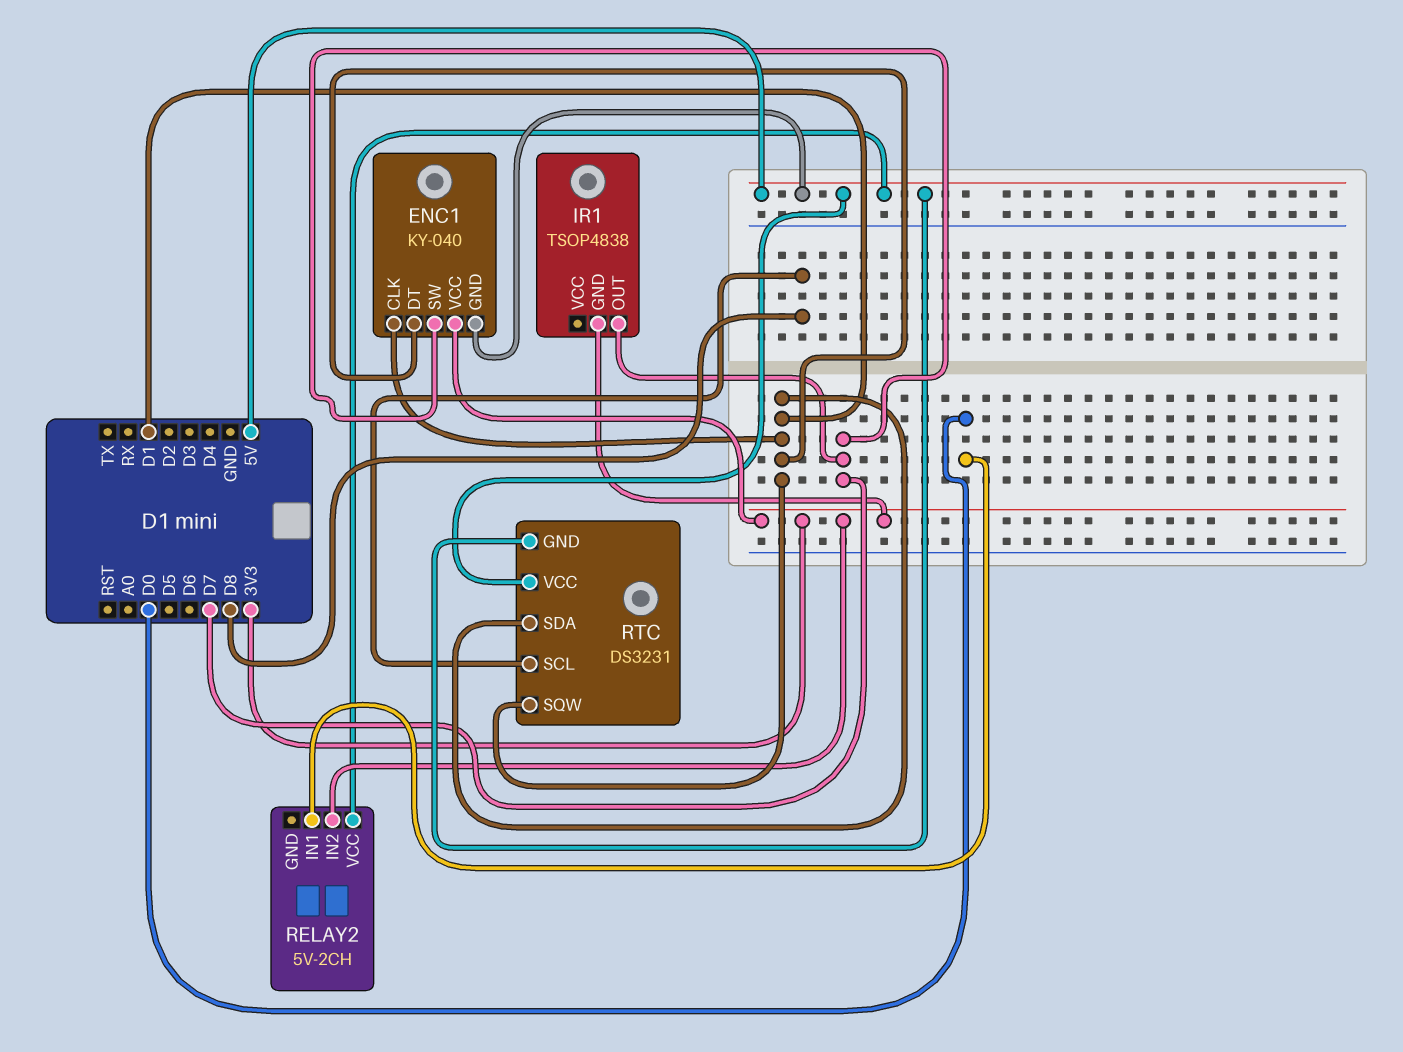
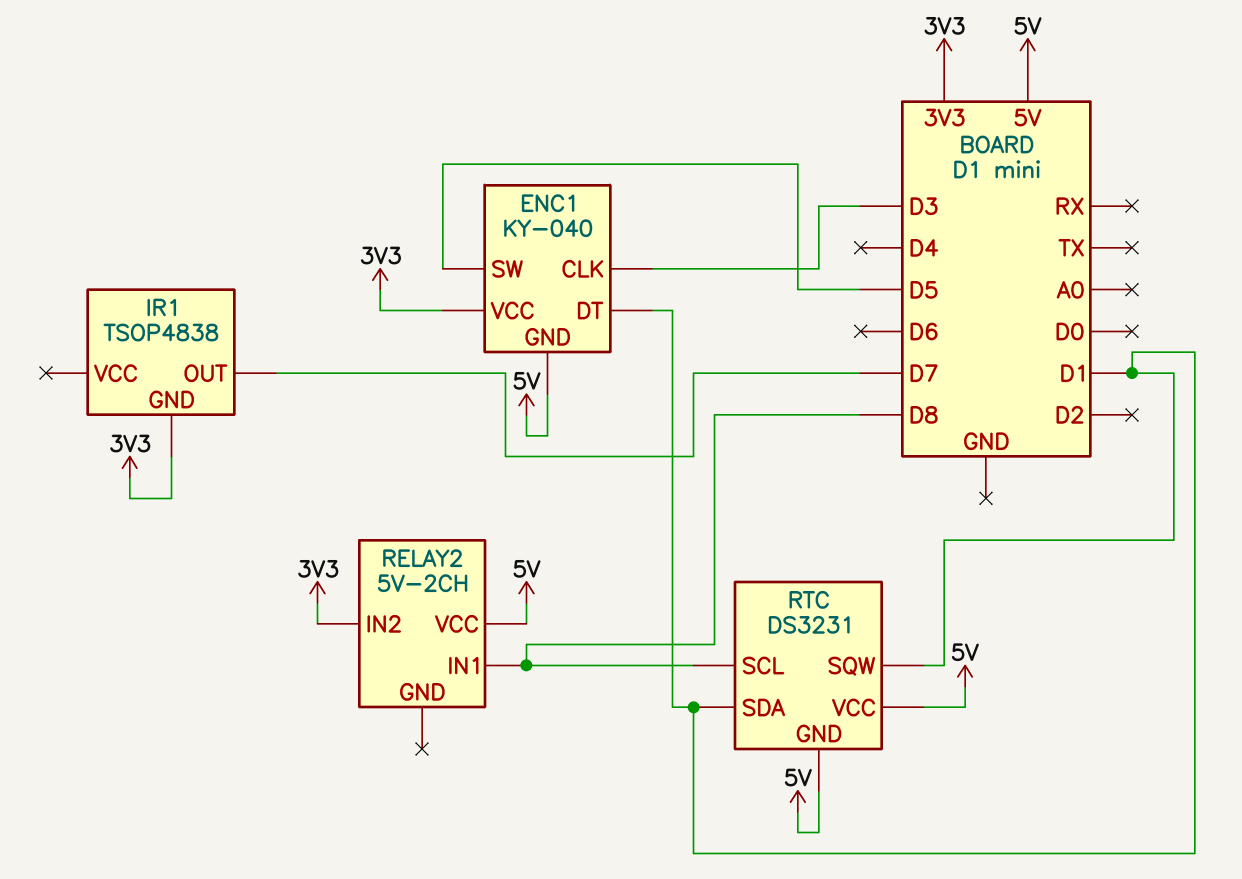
ENC1 pin CLK: D1 -> D3
ENC1 pin SW: D7 -> D5
RELAY2 pin IN1: D0 -> D8

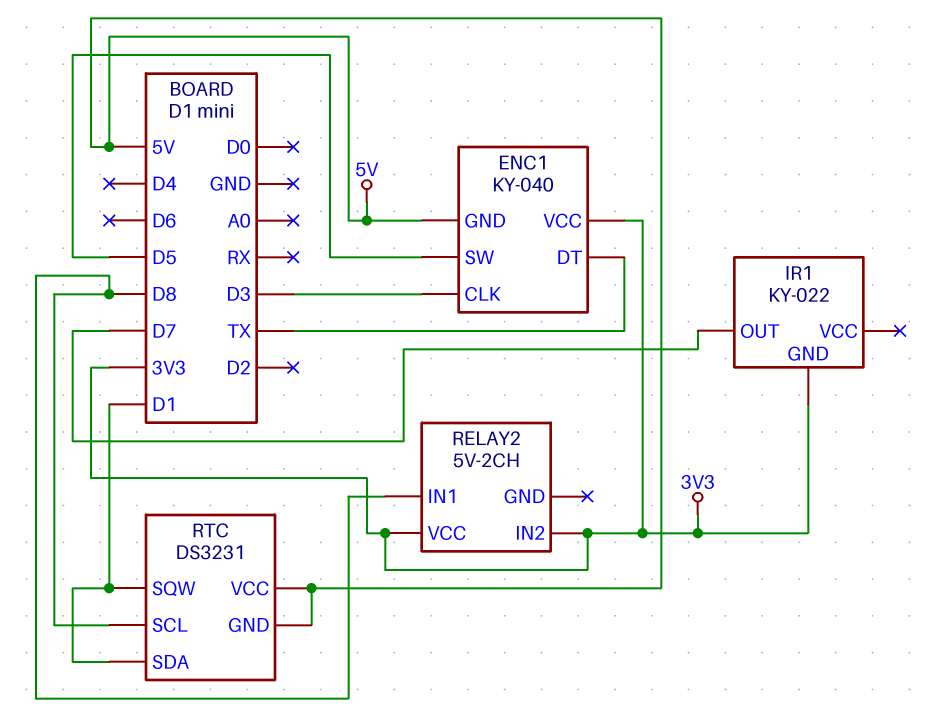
ENC1 pin DT: D1 -> TX
IR1: TSOP4838 -> KY-022
RELAY2 pin VCC: 5V -> 3V3

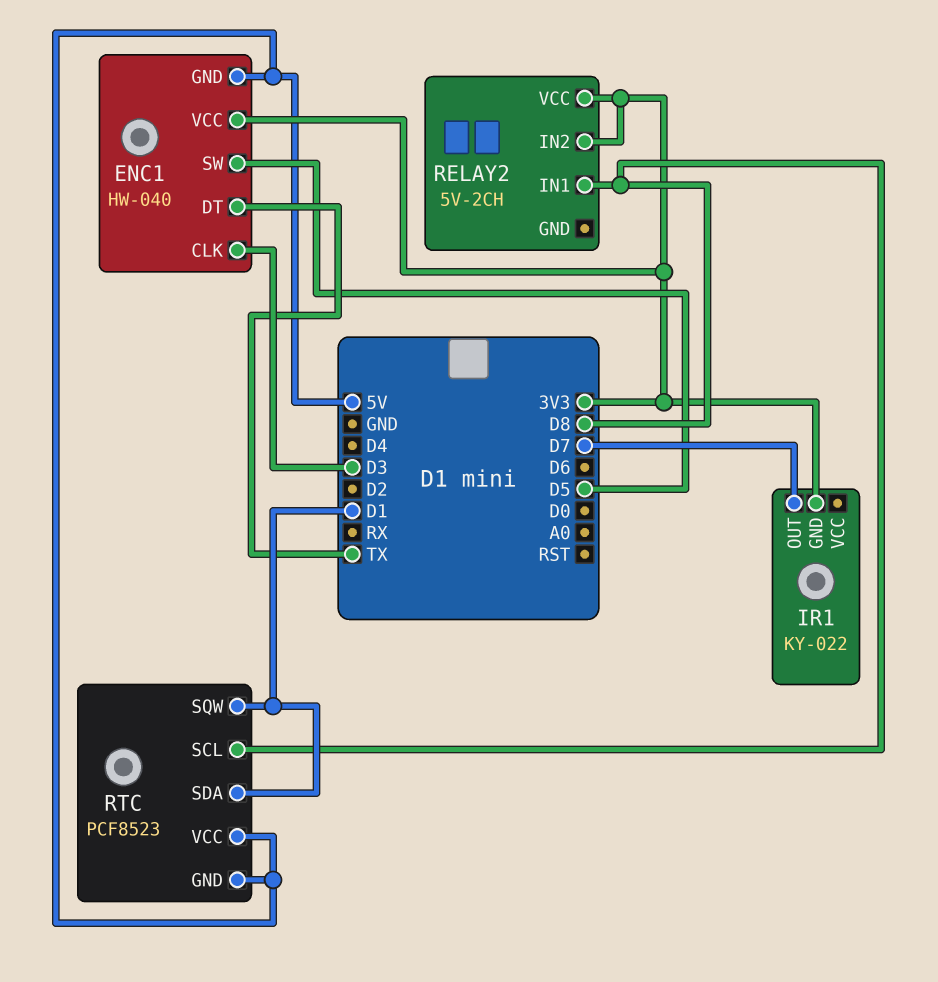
ENC1: KY-040 -> HW-040
RTC: DS3231 -> PCF8523

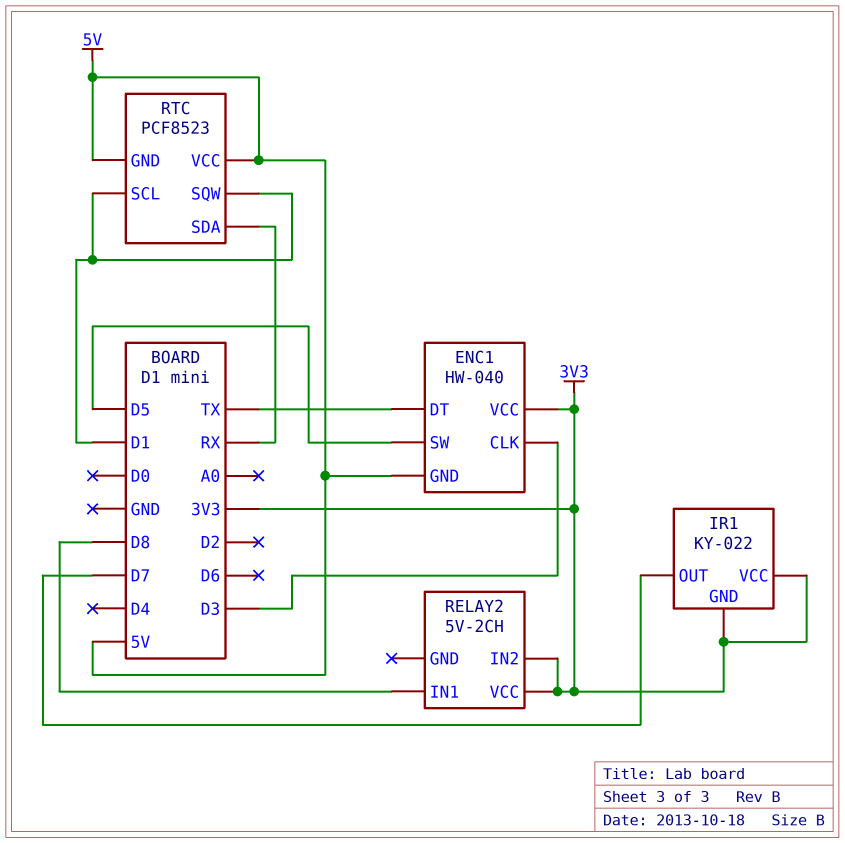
IR1 pin VCC: none -> 3V3
RTC pin SCL: D8 -> D1
RTC pin SDA: D1 -> RX

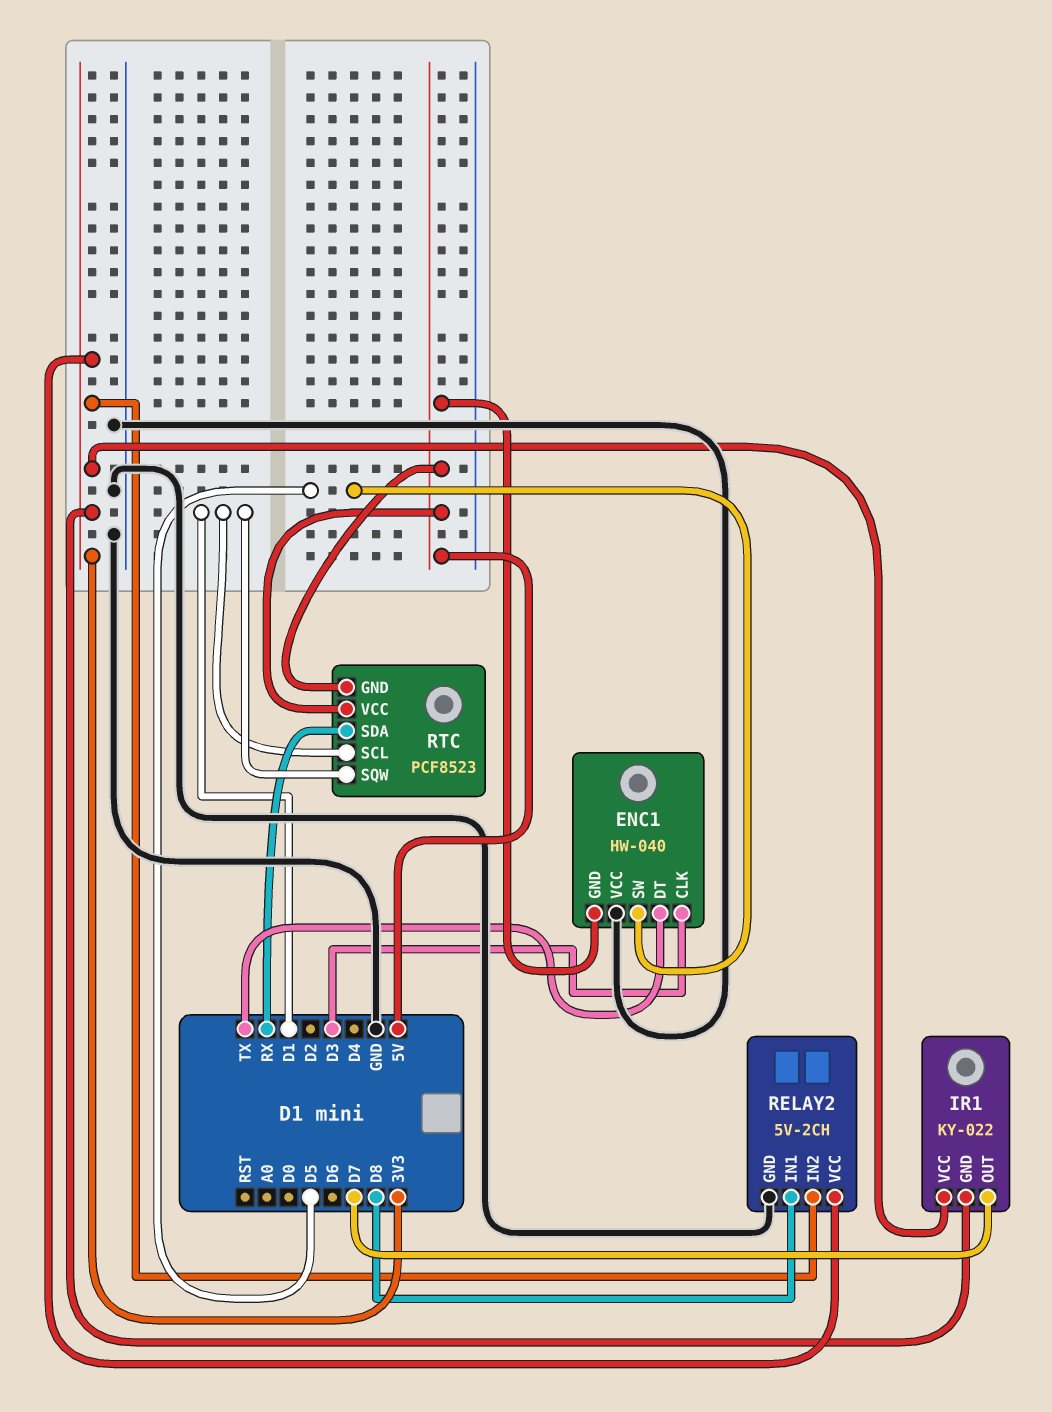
ENC1 pin VCC: 3V3 -> GND
RELAY2 pin GND: none -> GND

